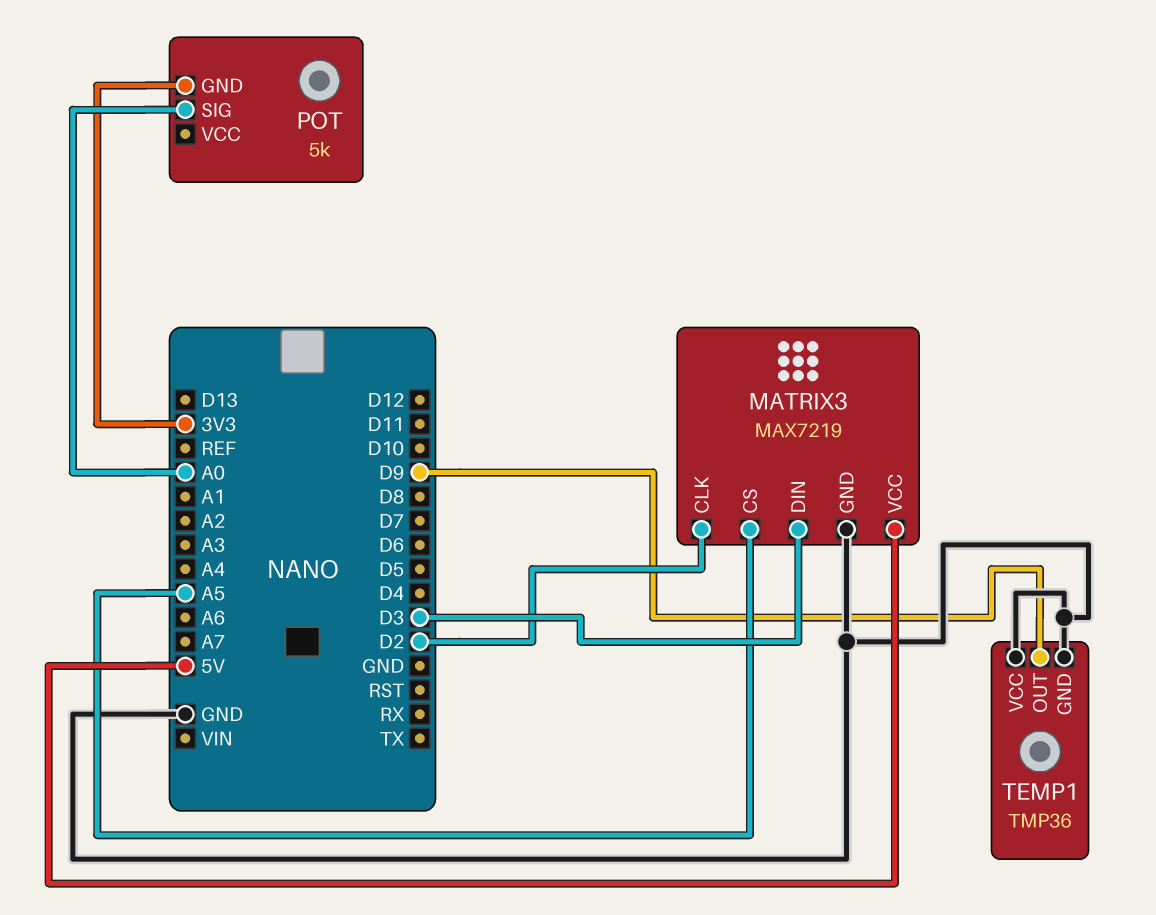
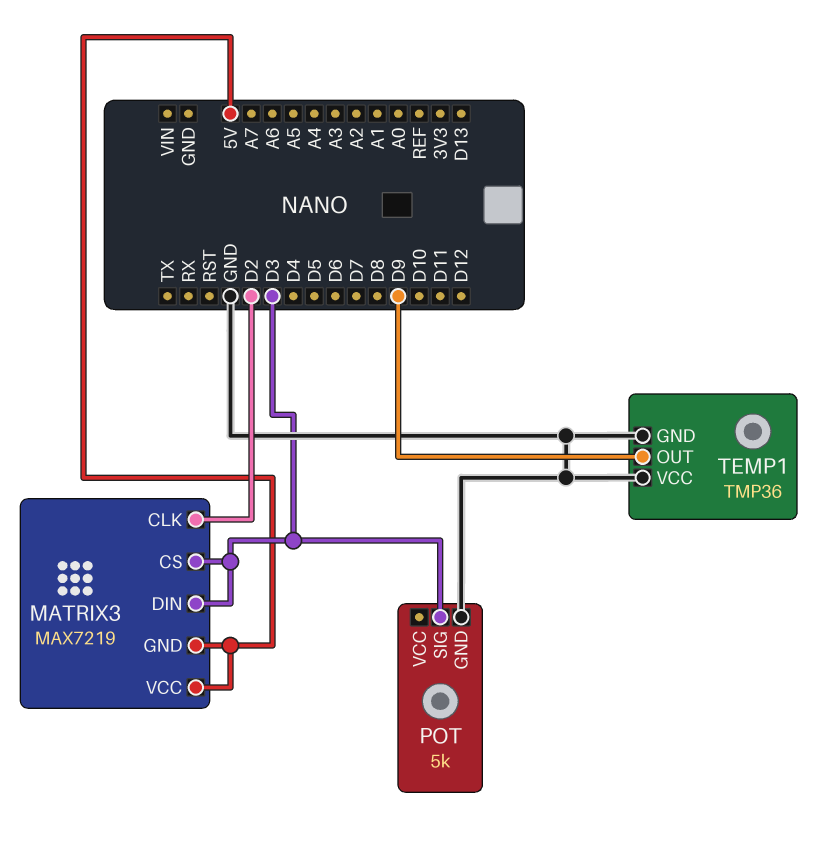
MATRIX3 pin CS: A5 -> D3
MATRIX3 pin GND: GND -> 5V
POT pin GND: 3V3 -> GND
POT pin SIG: A0 -> D3

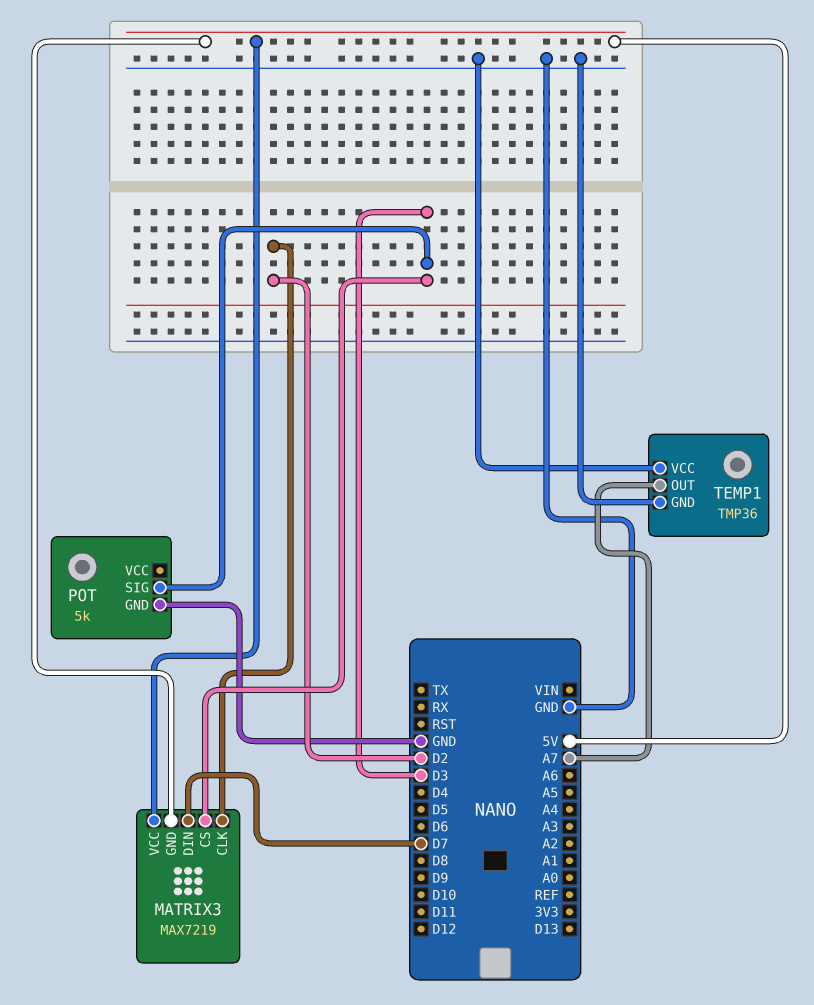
MATRIX3 pin DIN: D3 -> D7
TEMP1 pin OUT: D9 -> A7

